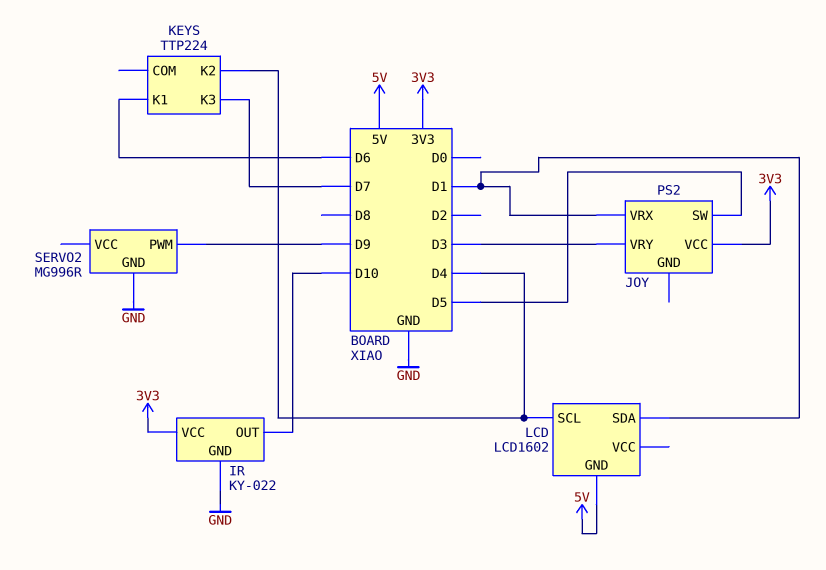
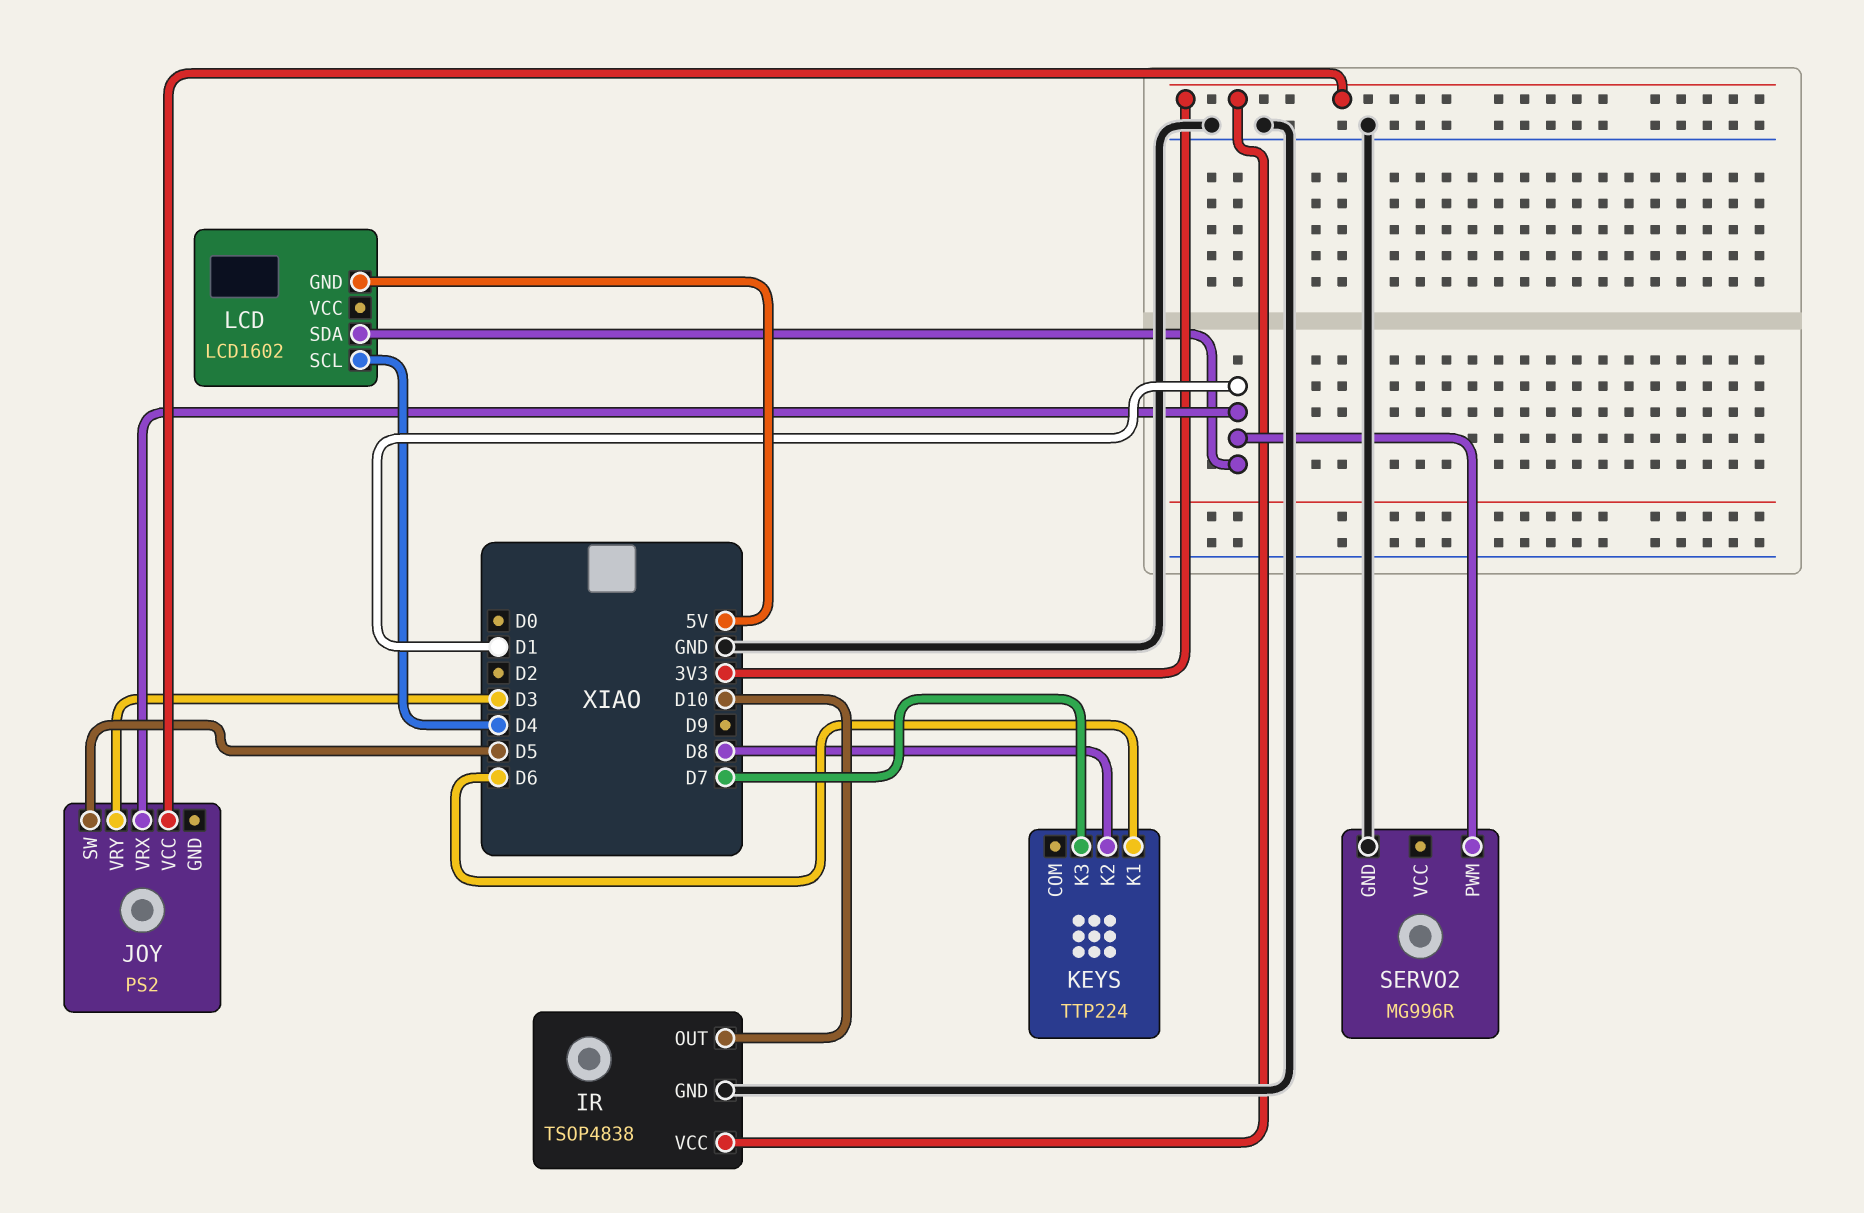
IR: KY-022 -> TSOP4838
KEYS pin K2: D4 -> D8
SERVO2 pin PWM: D9 -> D1

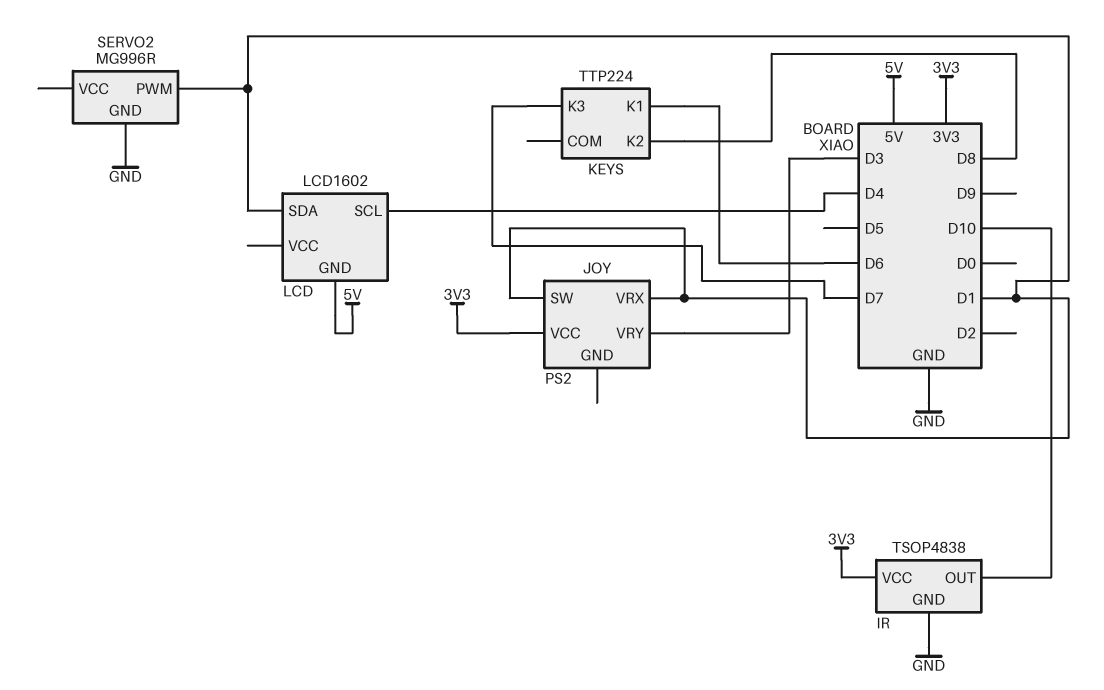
JOY pin SW: D5 -> D1

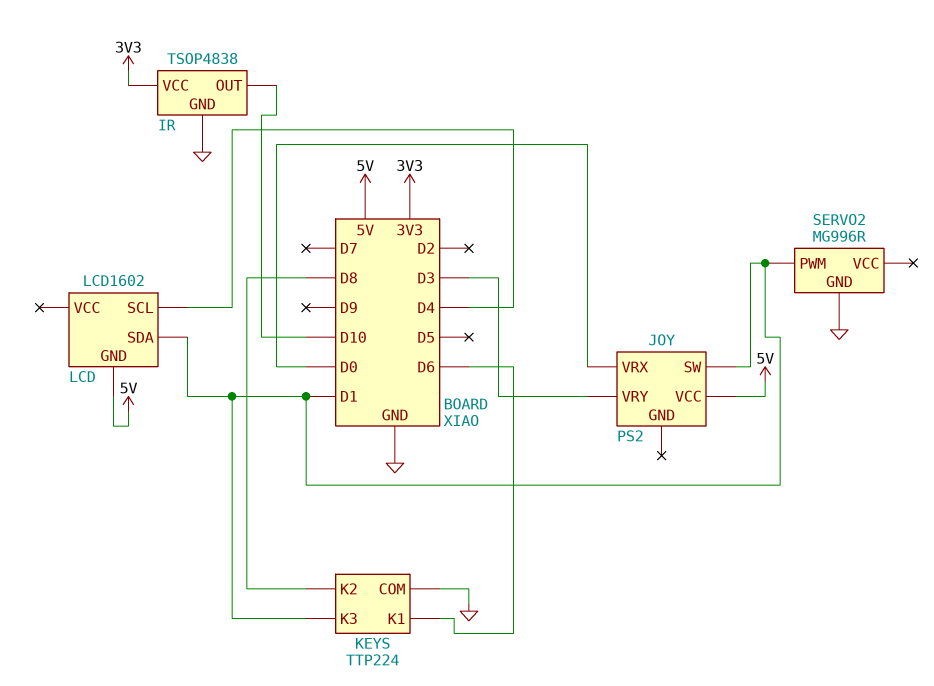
JOY pin VCC: 3V3 -> 5V
JOY pin VRX: D1 -> D0
KEYS pin COM: none -> GND
KEYS pin K3: D7 -> D1

